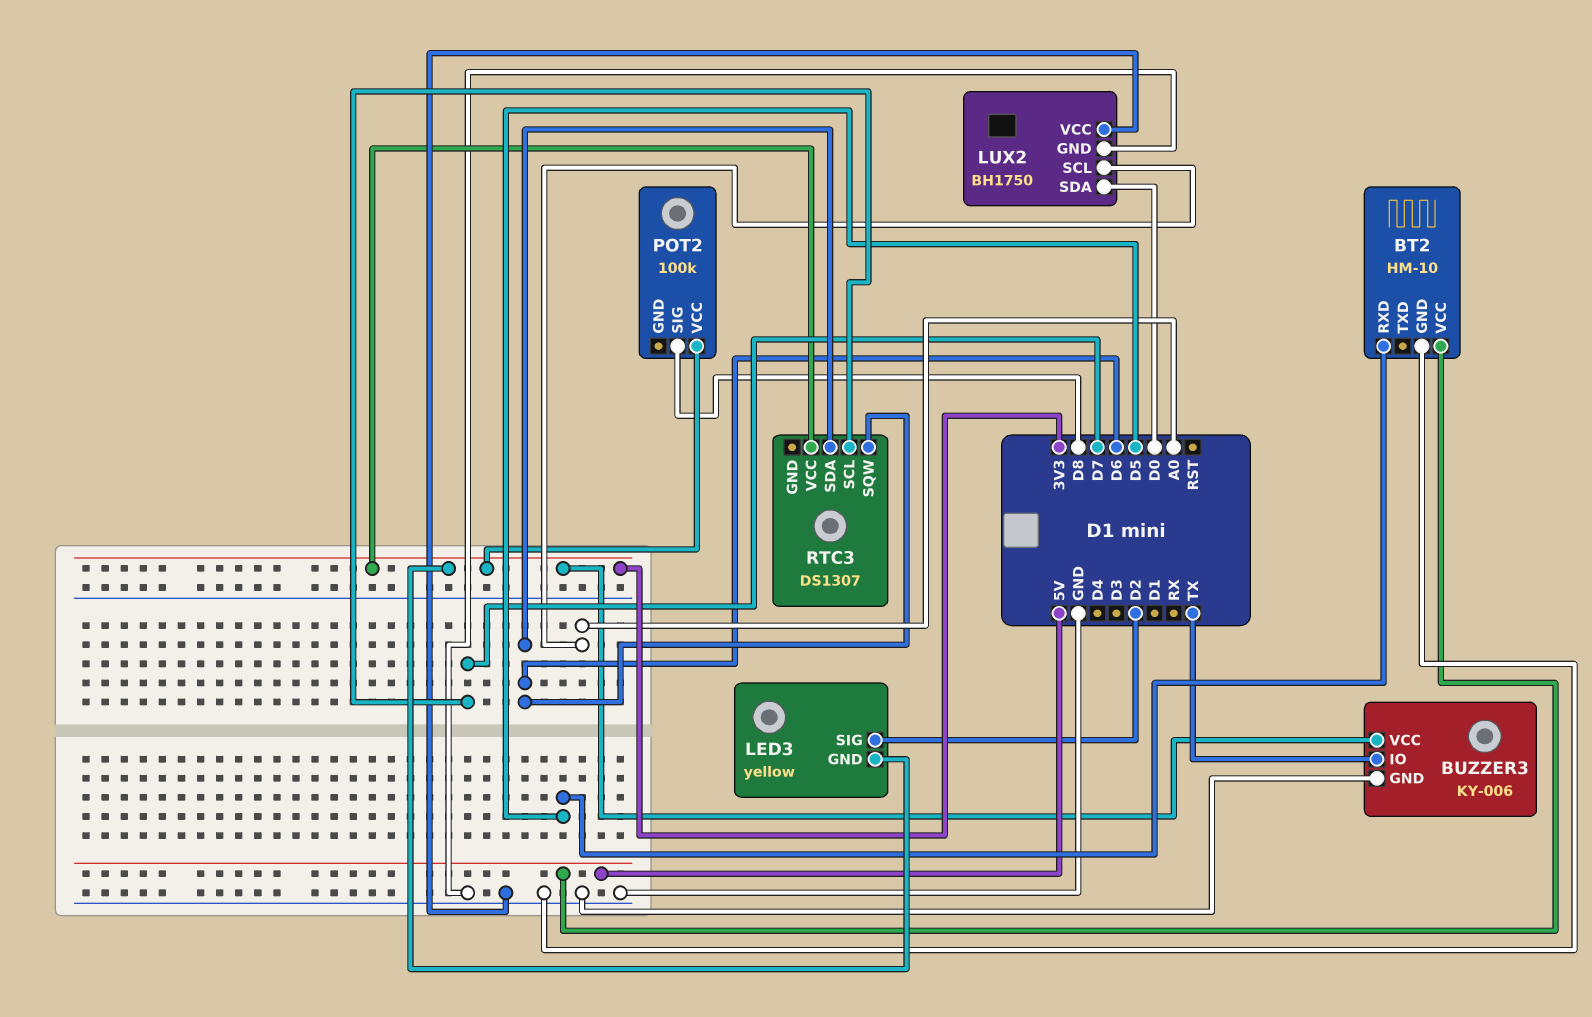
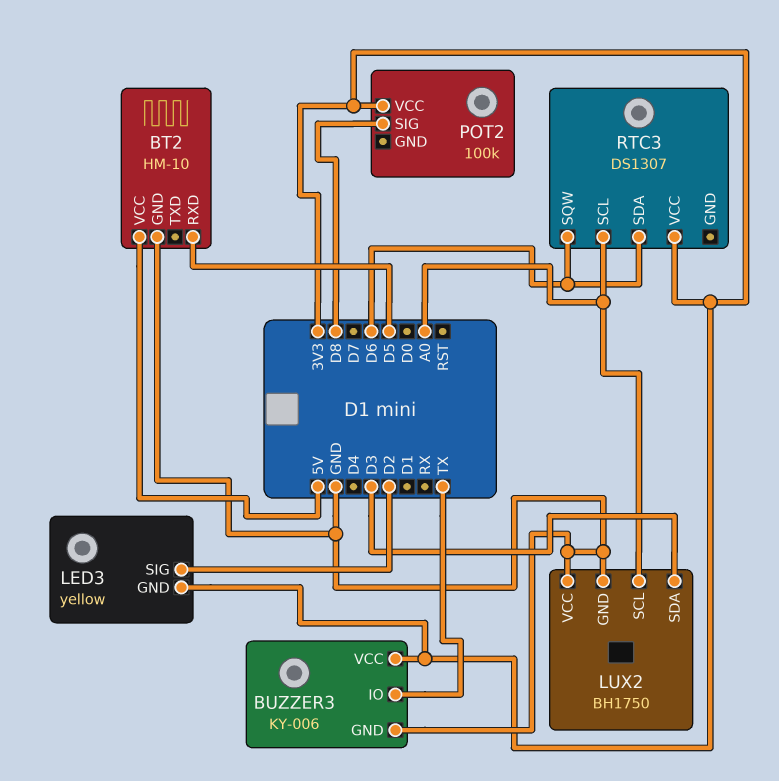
LUX2 pin SDA: D0 -> D3
RTC3 pin SCL: D7 -> A0

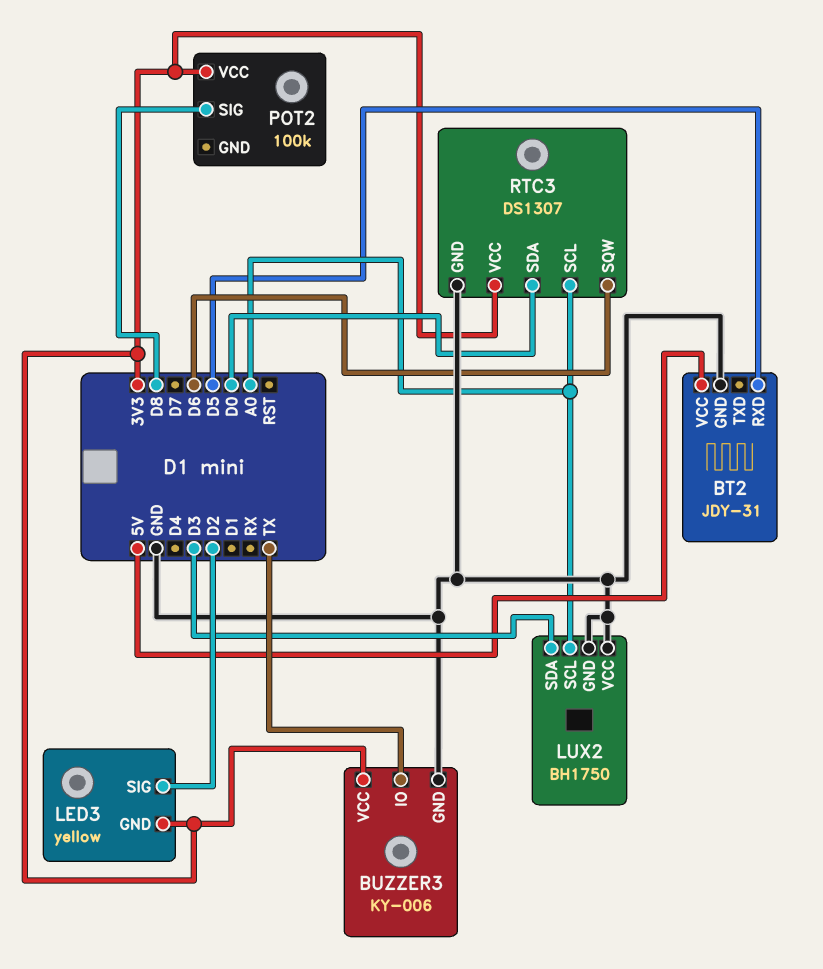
BT2: HM-10 -> JDY-31
RTC3 pin GND: none -> GND
RTC3 pin SDA: D6 -> D0

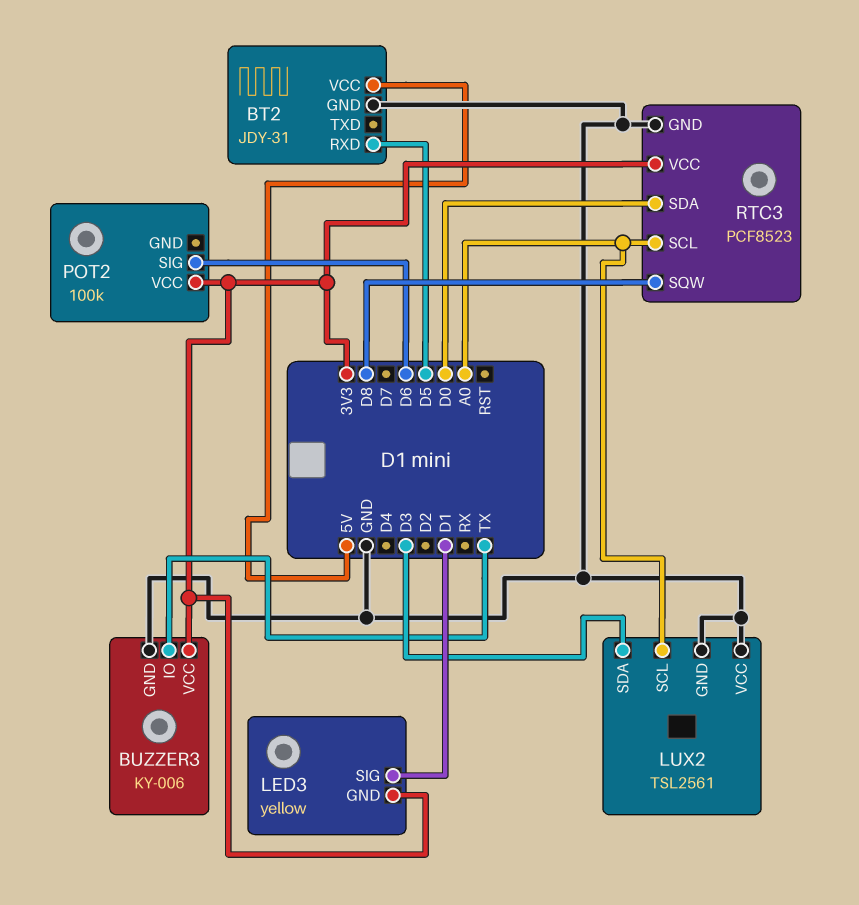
LED3 pin SIG: D2 -> D1
LUX2: BH1750 -> TSL2561
POT2 pin SIG: D8 -> D6
RTC3: DS1307 -> PCF8523
RTC3 pin SQW: D6 -> D8

